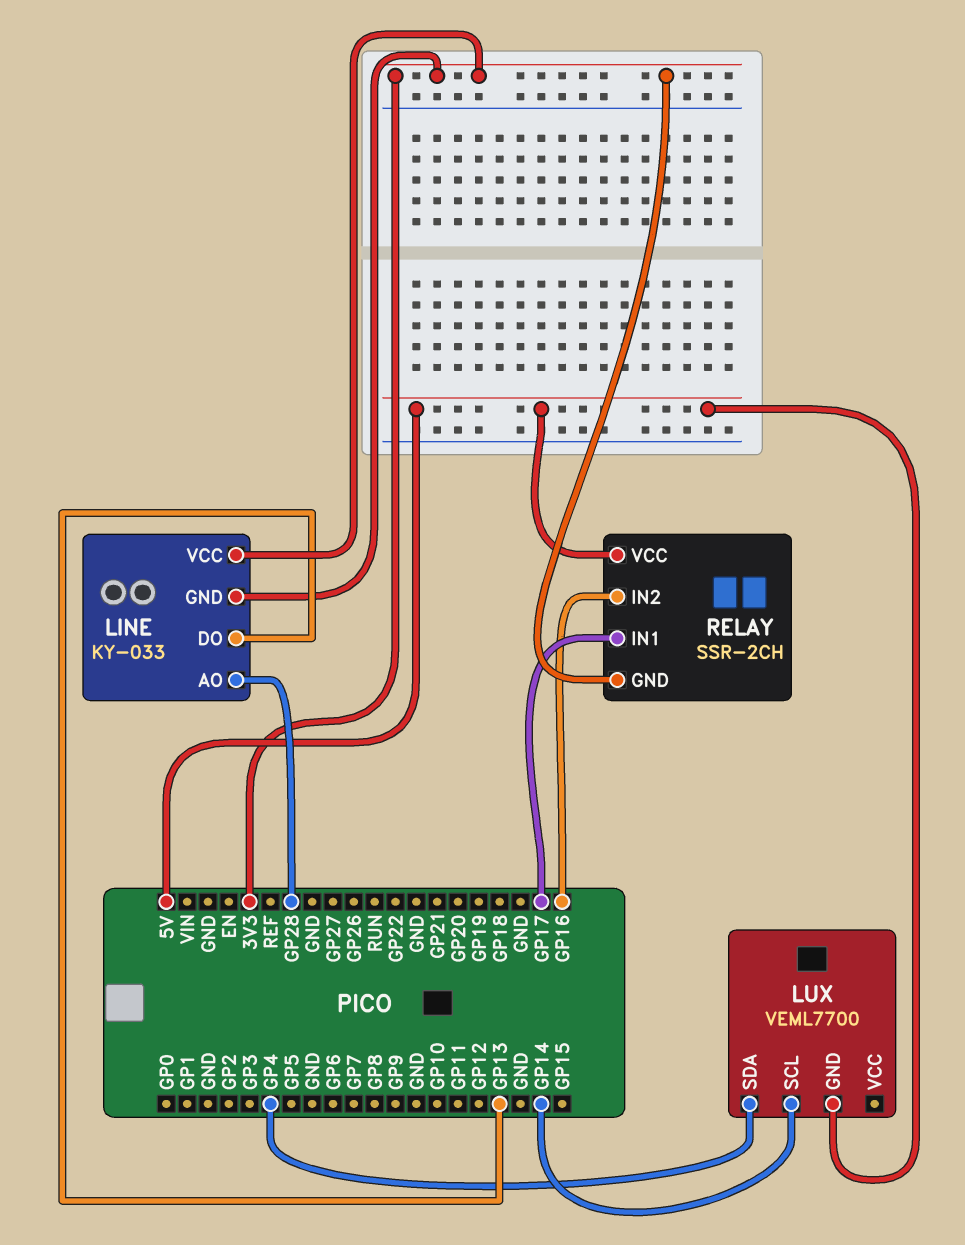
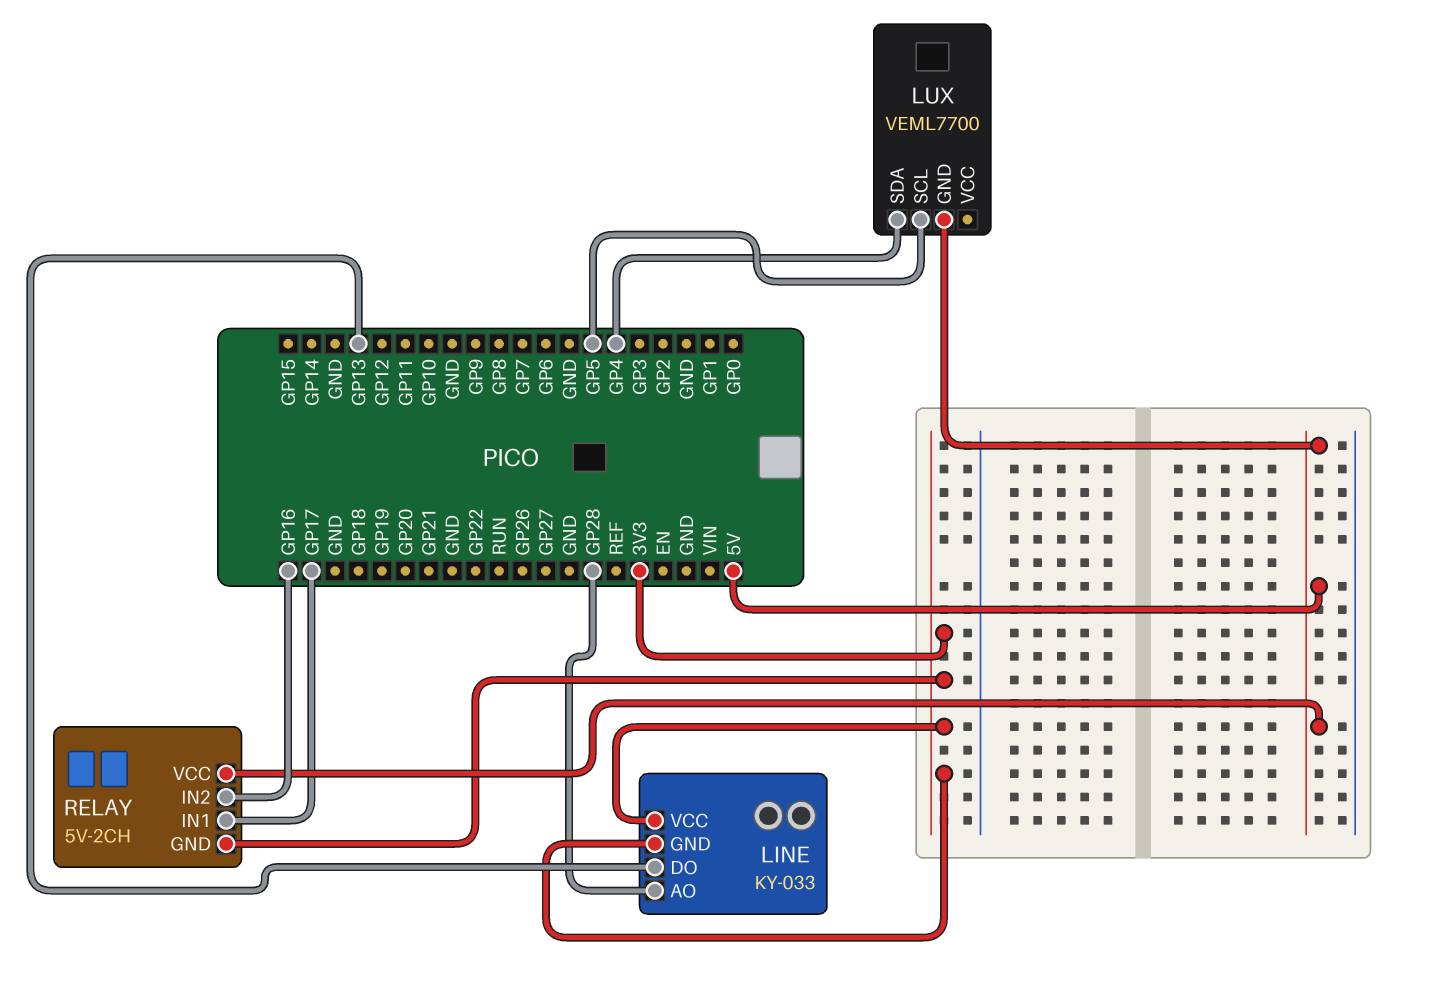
LUX pin SCL: GP14 -> GP5
RELAY: SSR-2CH -> 5V-2CH

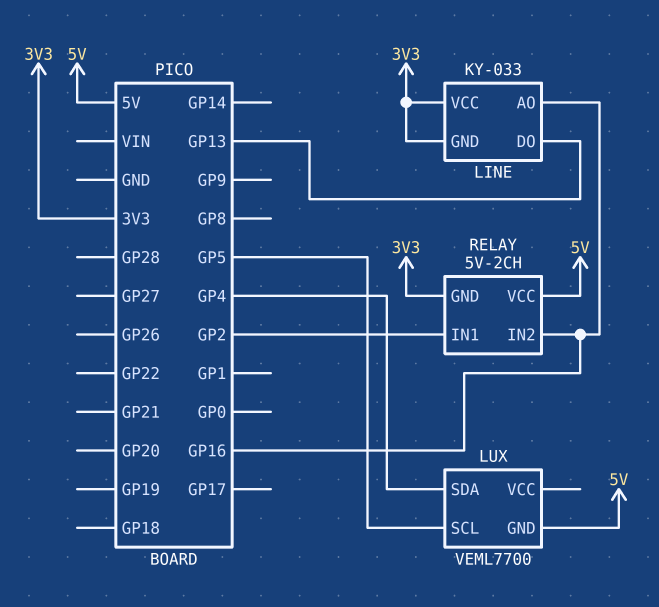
LINE pin AO: GP28 -> GP16
RELAY pin IN1: GP17 -> GP2

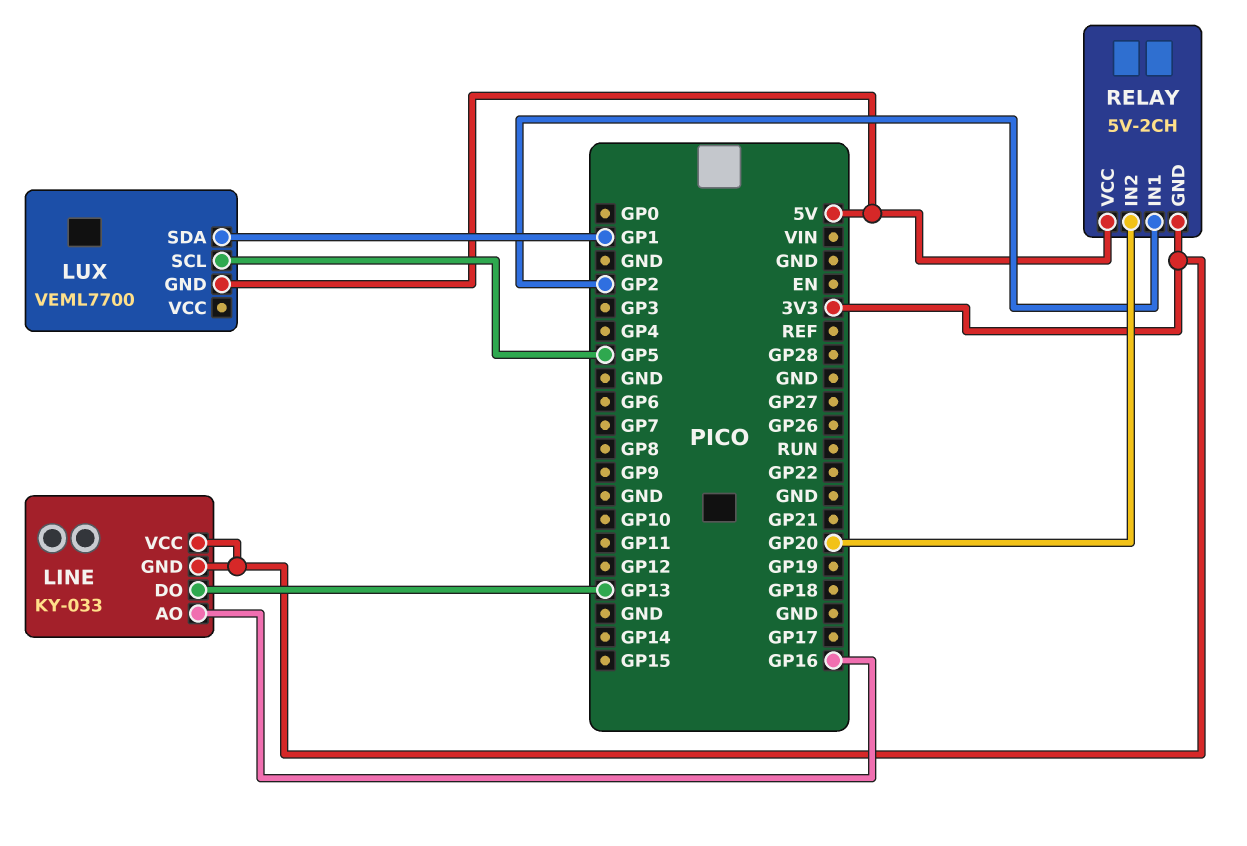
LUX pin SDA: GP4 -> GP1
RELAY pin IN2: GP16 -> GP20

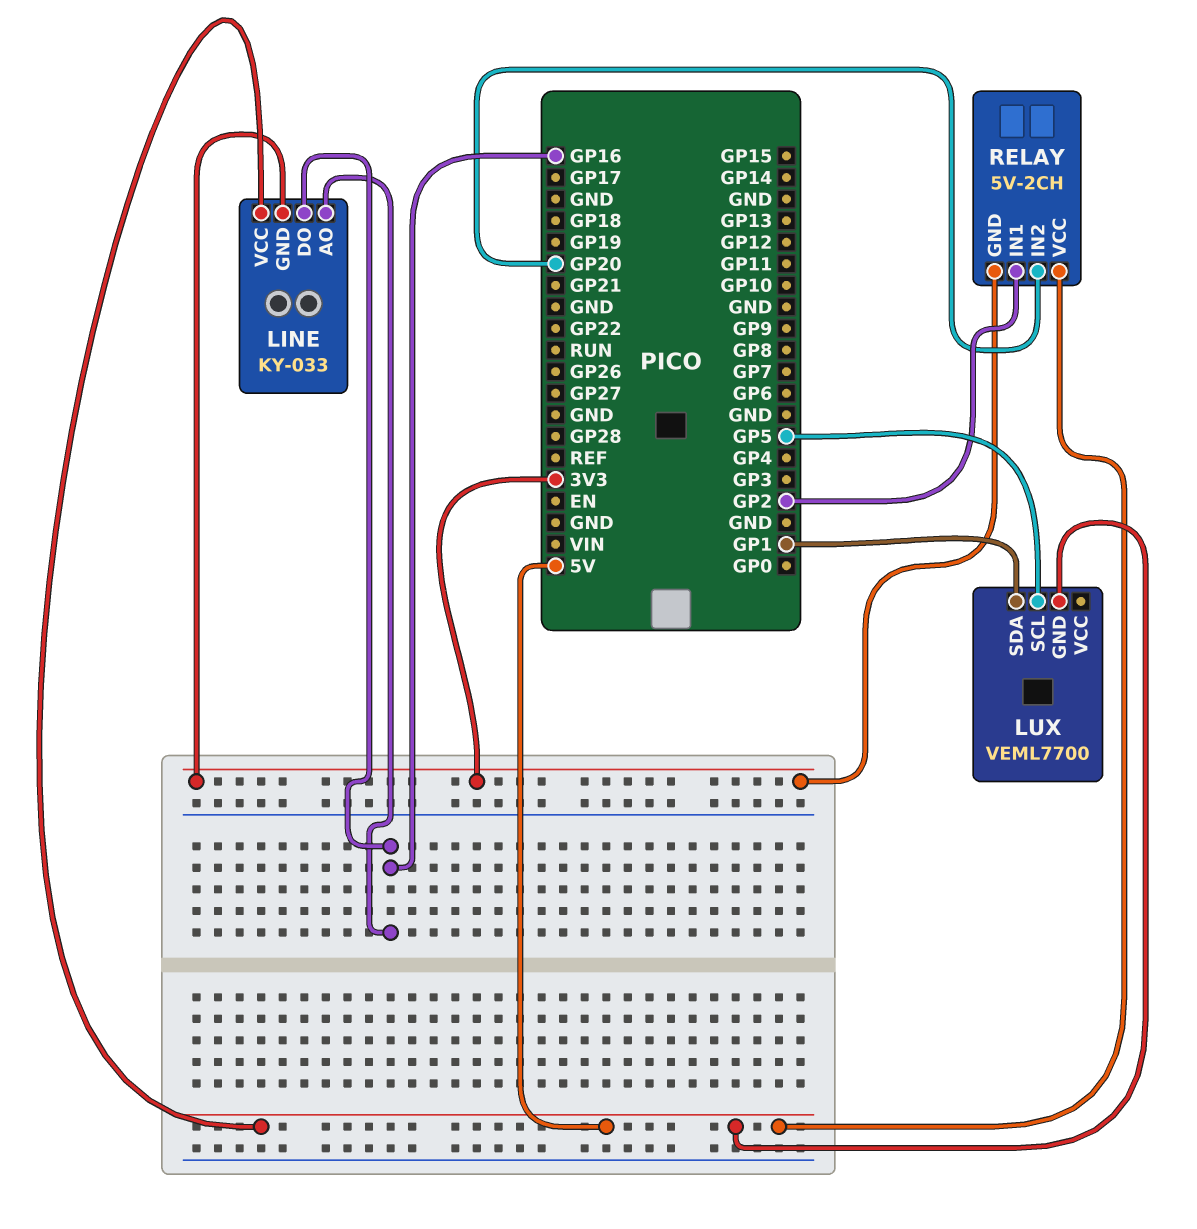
LINE pin DO: GP13 -> GP16
LINE pin VCC: 3V3 -> 5V

